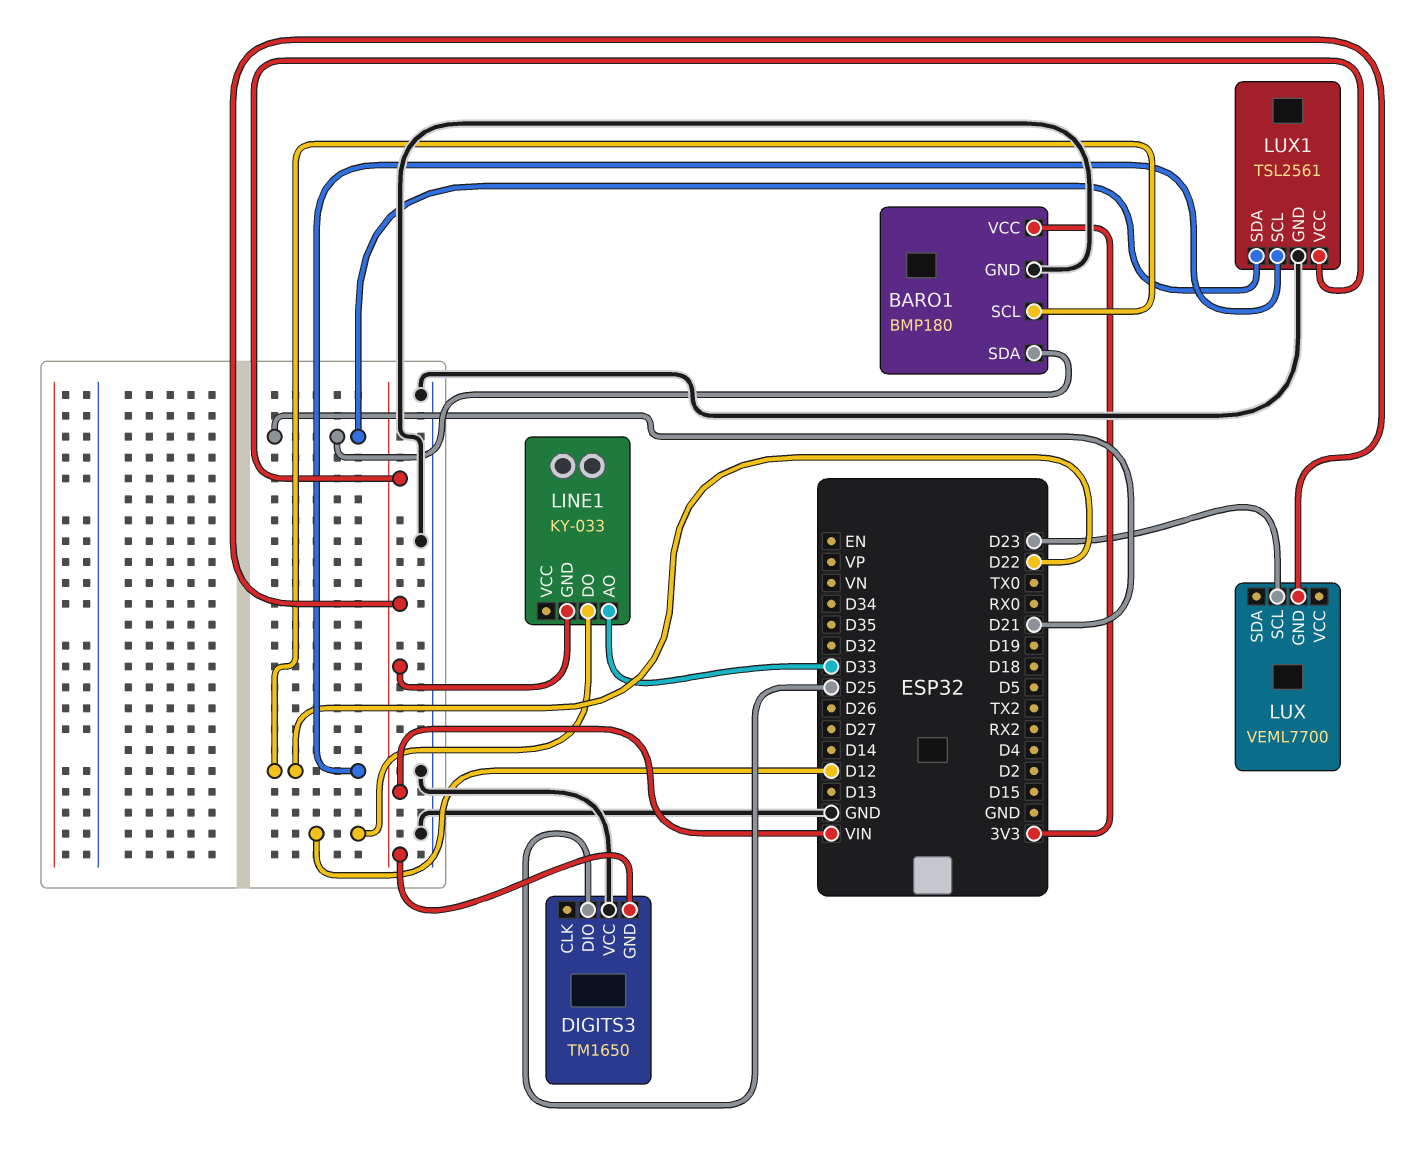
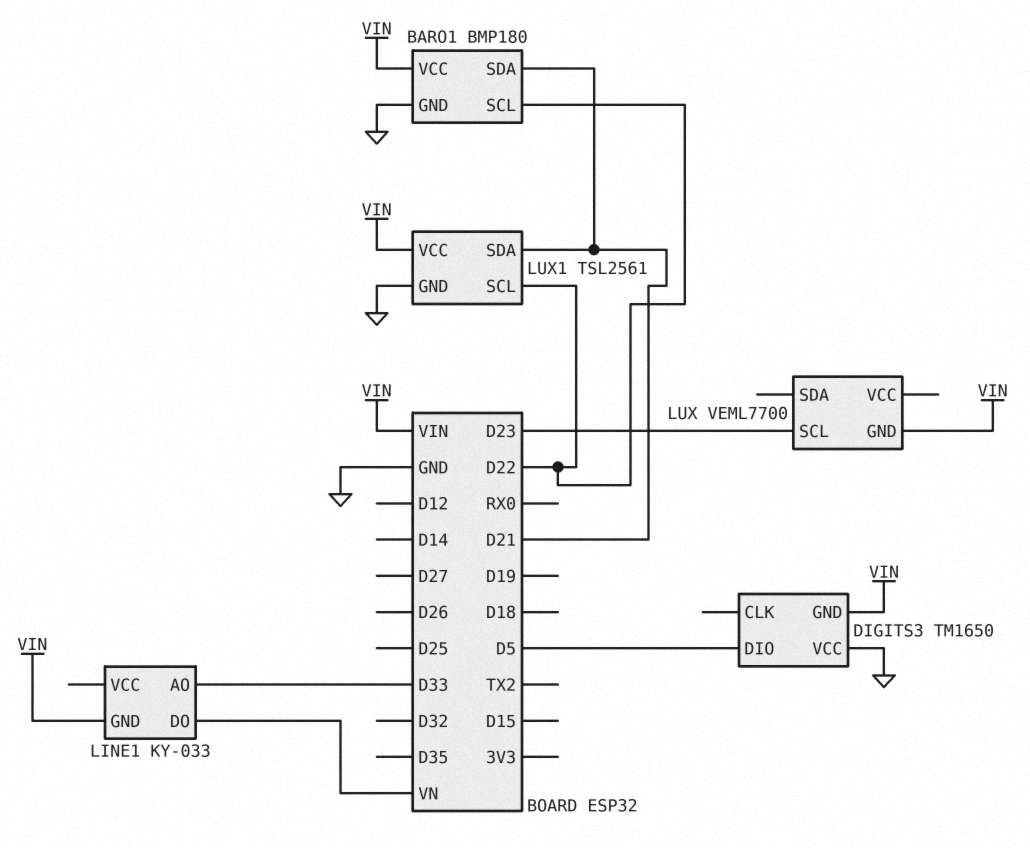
BARO1 pin VCC: 3V3 -> VIN
DIGITS3 pin DIO: D25 -> D5
LINE1 pin DO: D12 -> VN

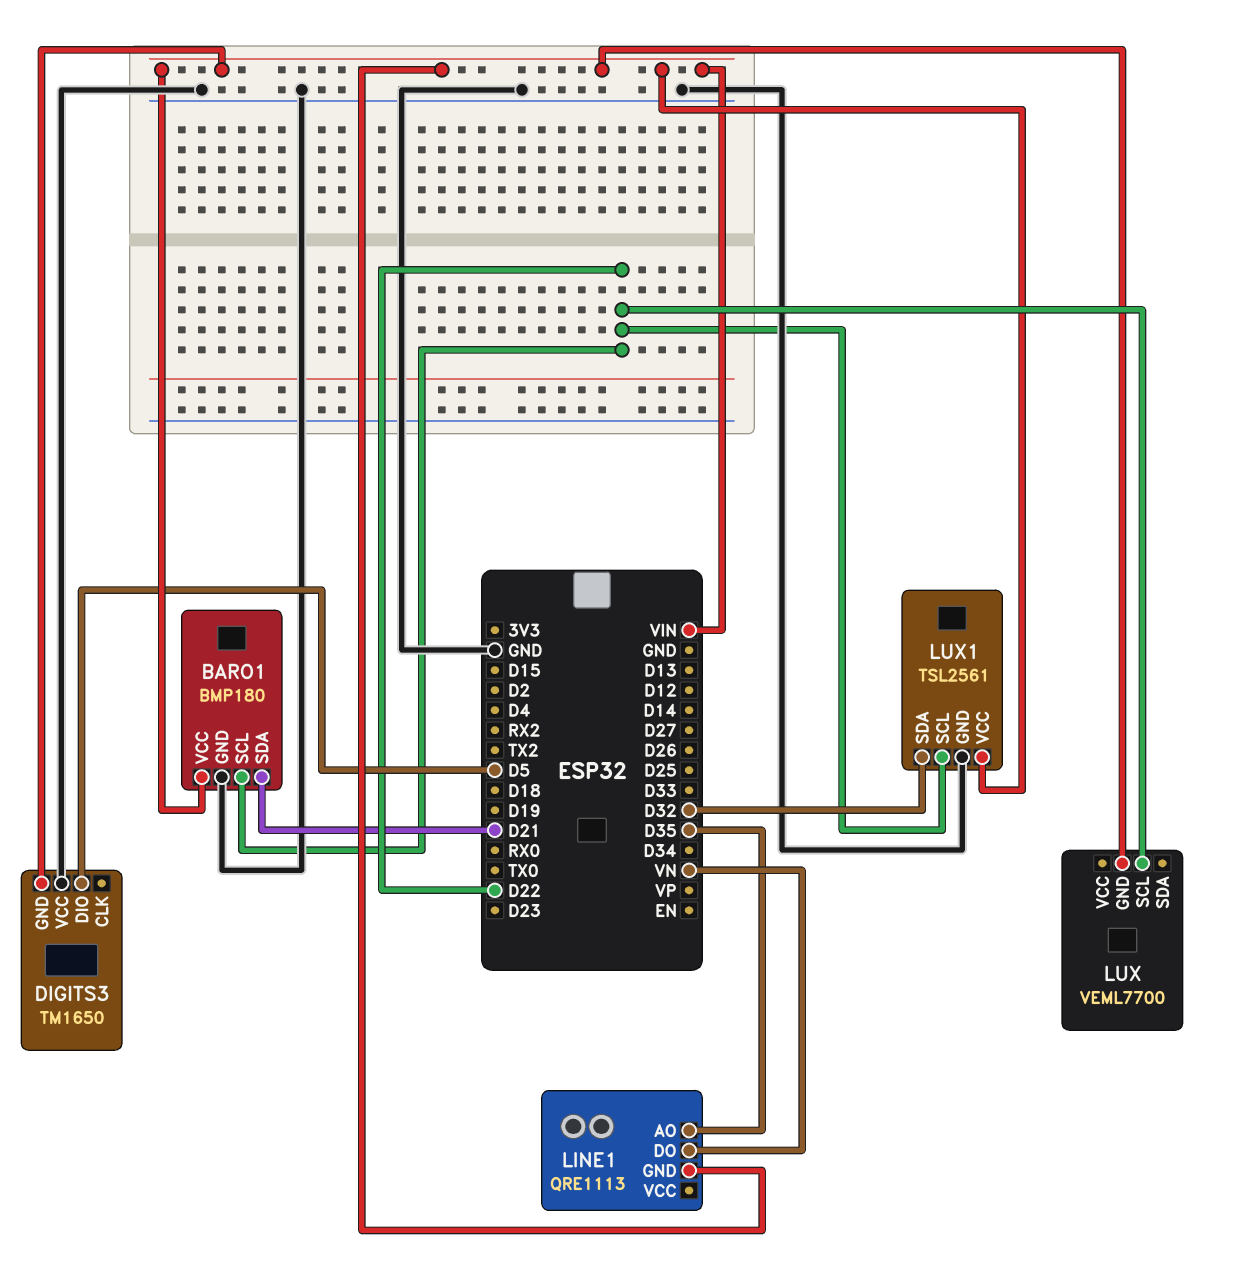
LINE1: KY-033 -> QRE1113
LINE1 pin AO: D33 -> D35
LUX pin SCL: D23 -> D22
LUX1 pin SDA: D21 -> D32

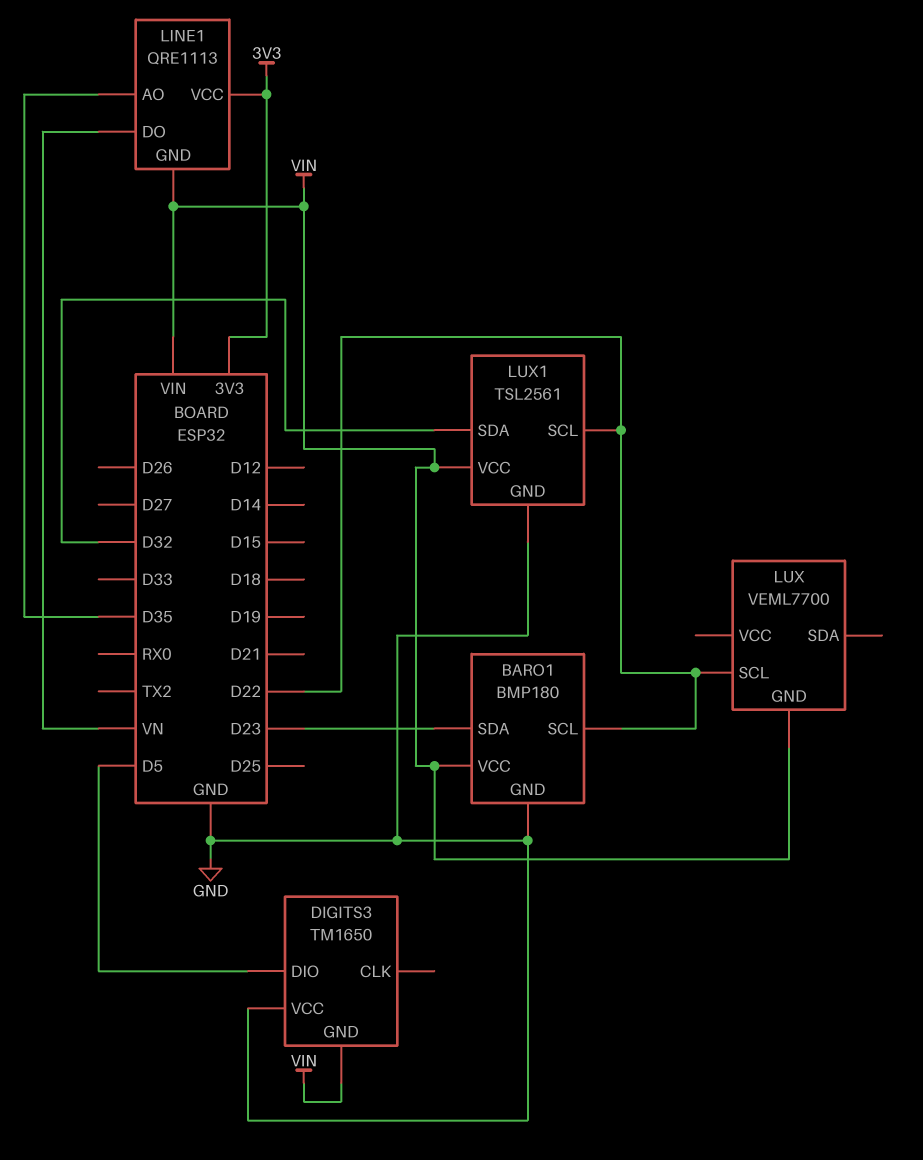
BARO1 pin SDA: D21 -> D23
LINE1 pin VCC: none -> 3V3

